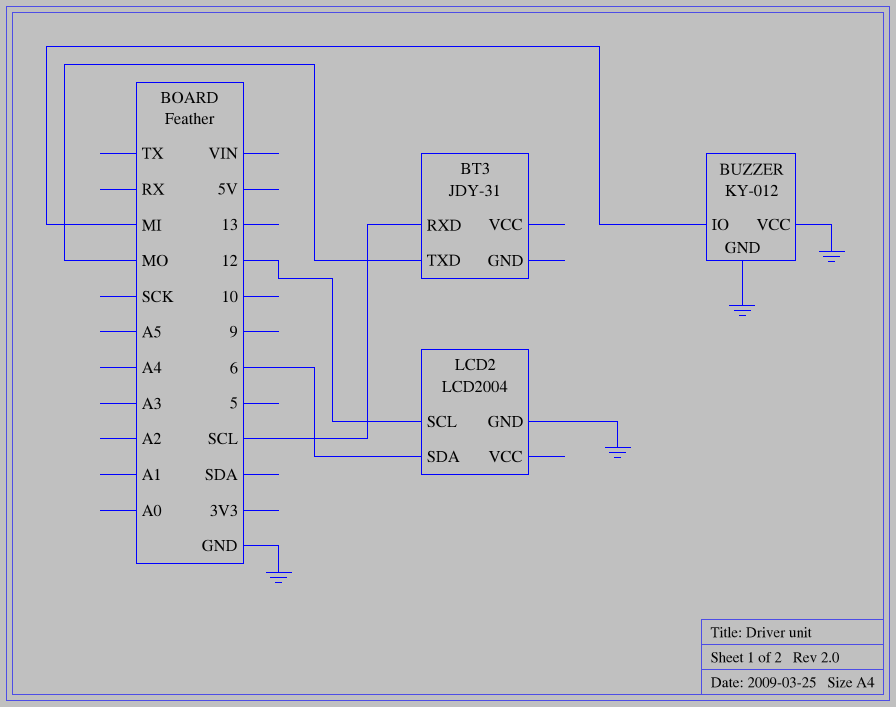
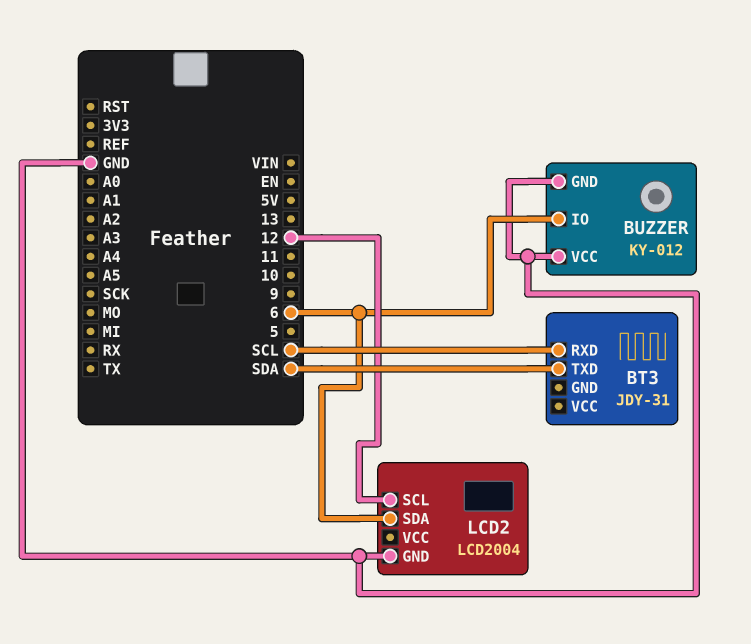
BT3 pin TXD: MO -> SDA
BUZZER pin IO: MI -> 6

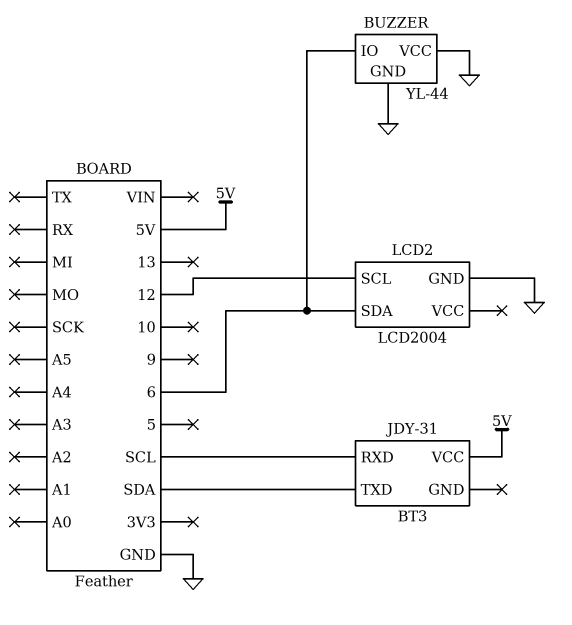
BT3 pin VCC: none -> 5V
BUZZER: KY-012 -> YL-44

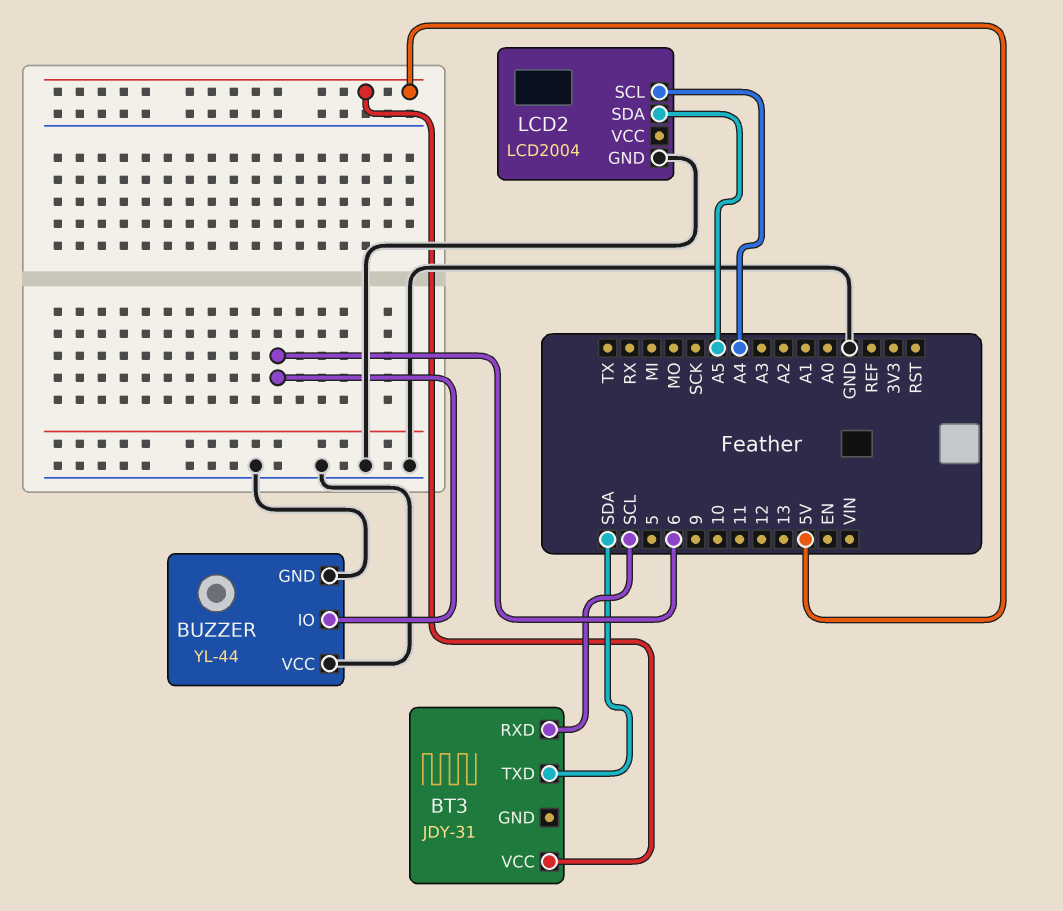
LCD2 pin SCL: 12 -> A4
LCD2 pin SDA: 6 -> A5

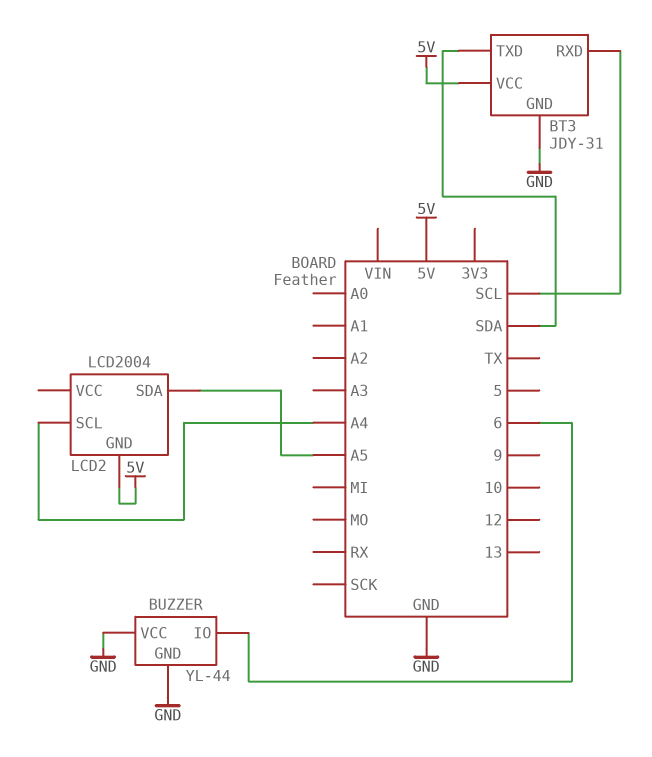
BT3 pin GND: none -> GND
LCD2 pin GND: GND -> 5V

